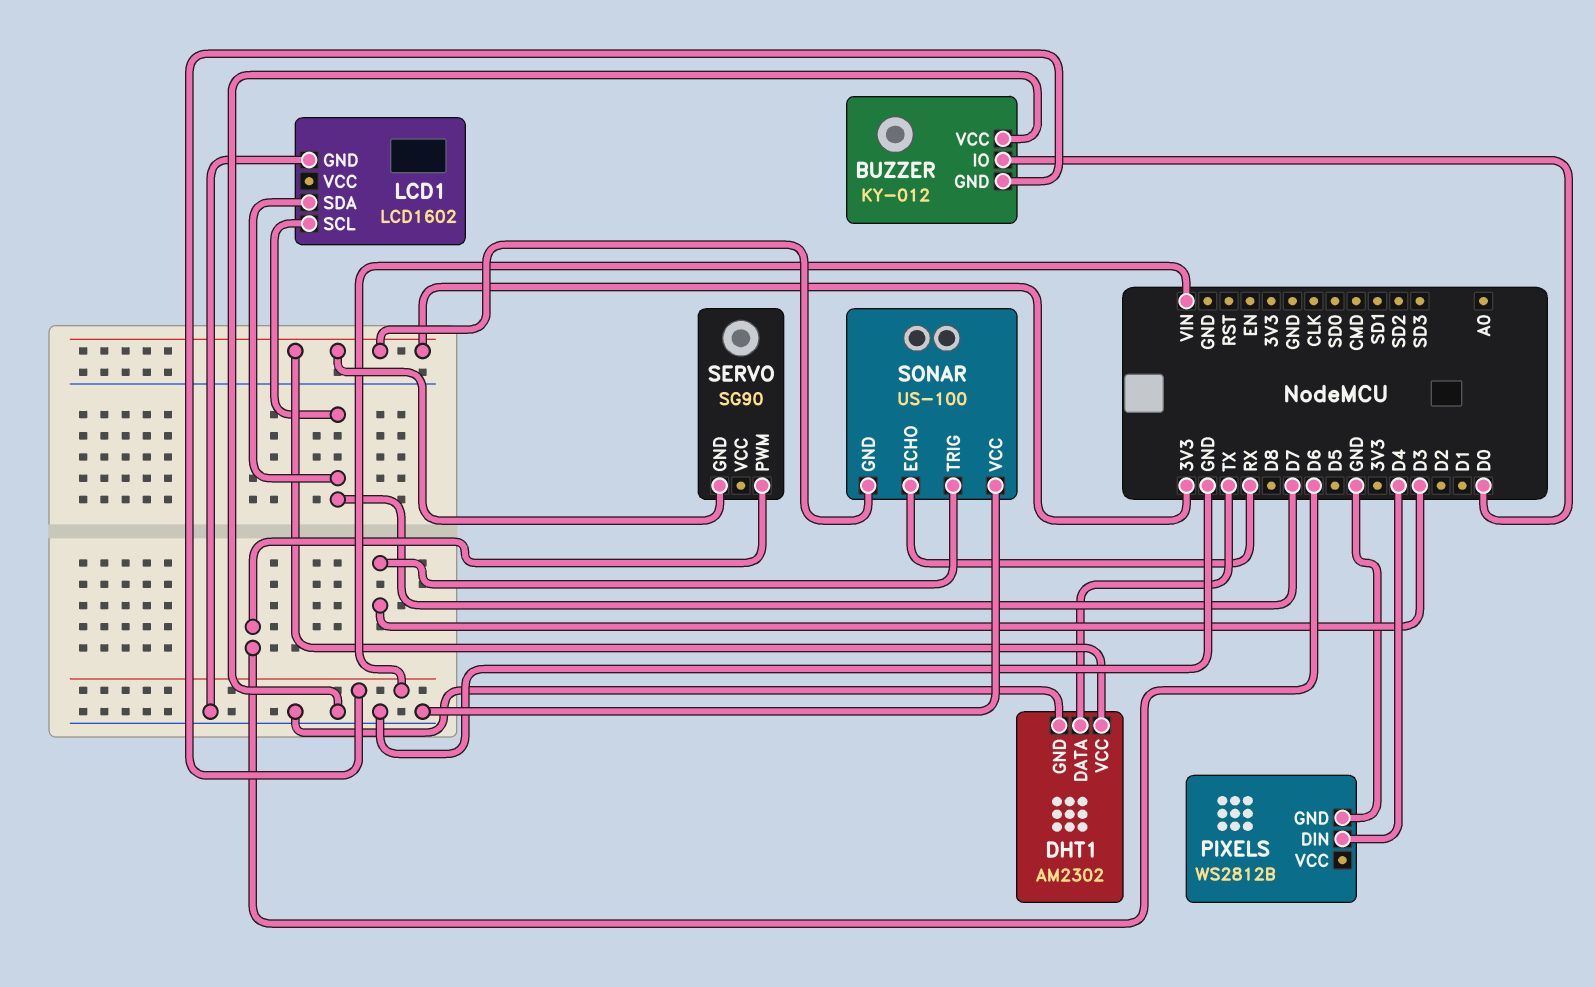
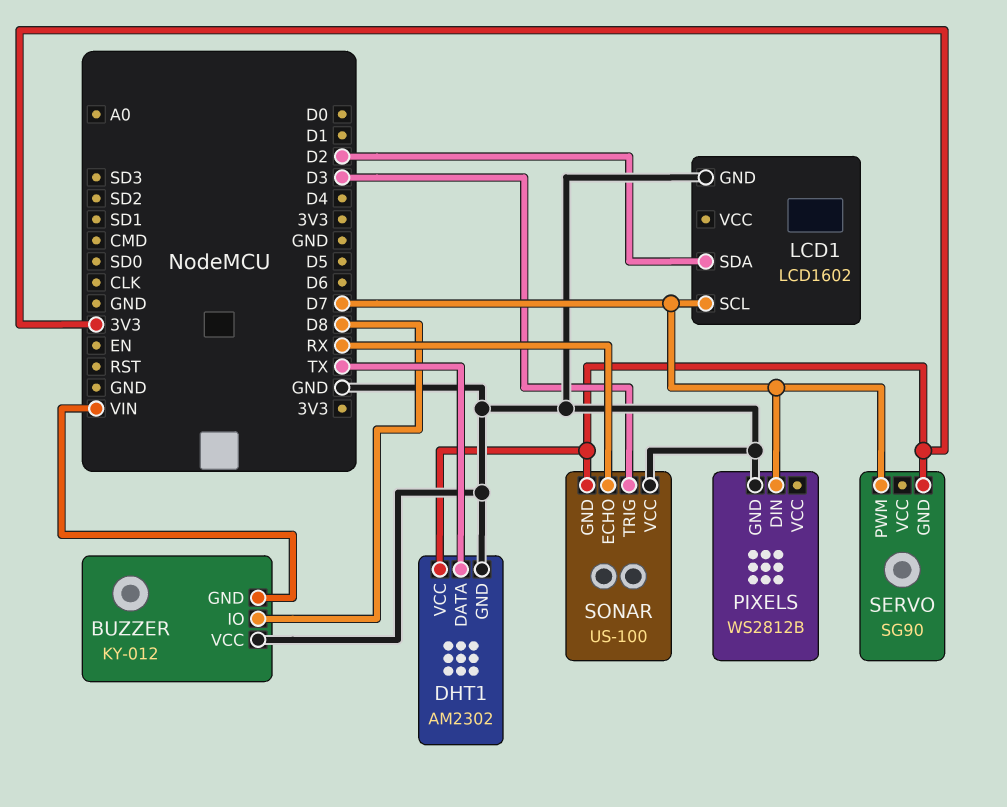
BUZZER pin IO: D0 -> D8
LCD1 pin SDA: D7 -> D2
PIXELS pin DIN: D4 -> D7
SERVO pin PWM: D6 -> D7

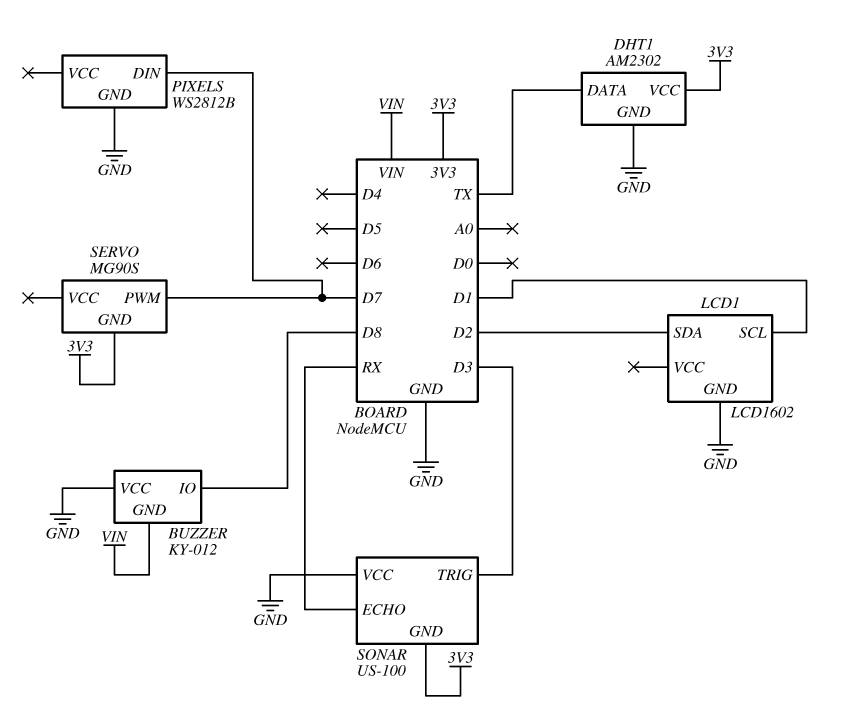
LCD1 pin SCL: D7 -> D1
SERVO: SG90 -> MG90S

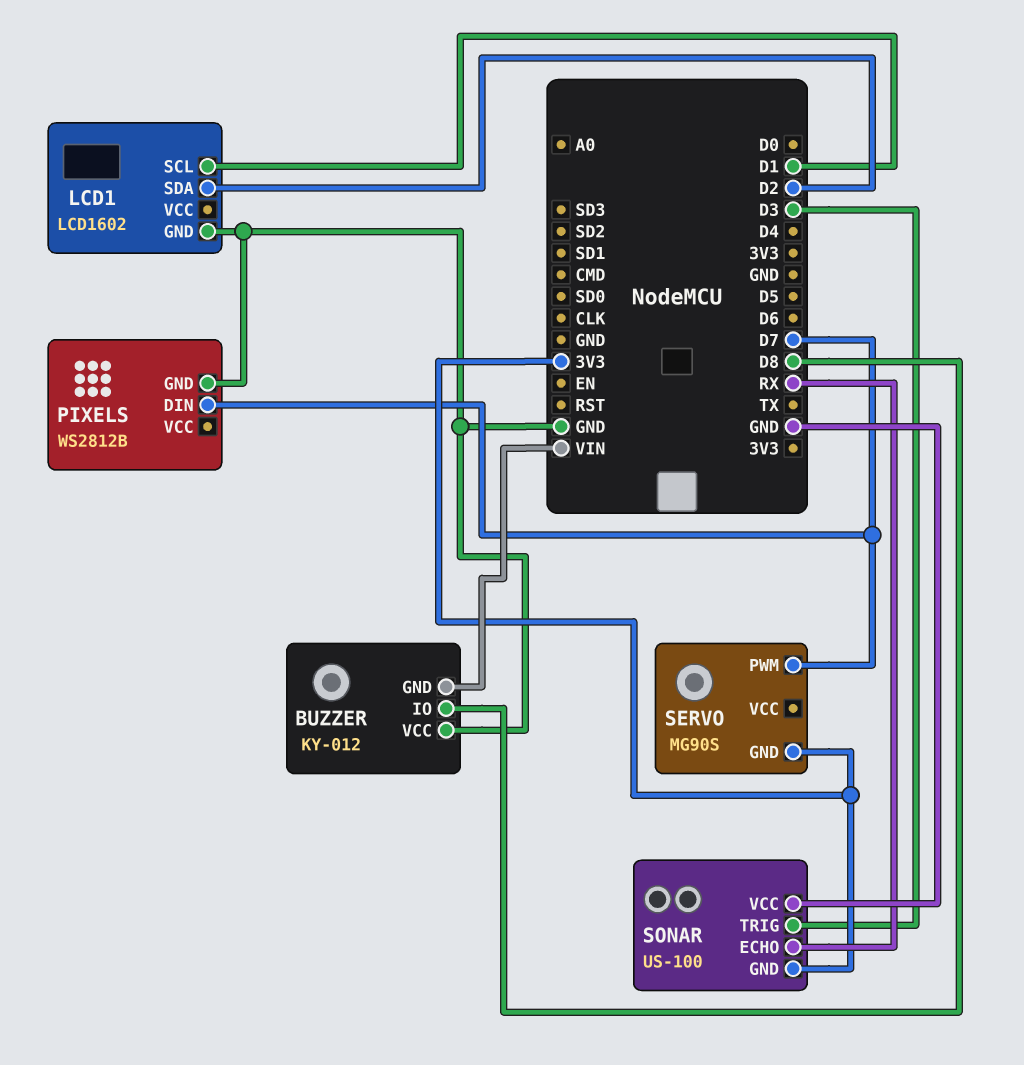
DHT1: AM2302 -> none
DHT1 pin DATA: TX -> none
DHT1 pin GND: GND -> none
DHT1 pin VCC: 3V3 -> none

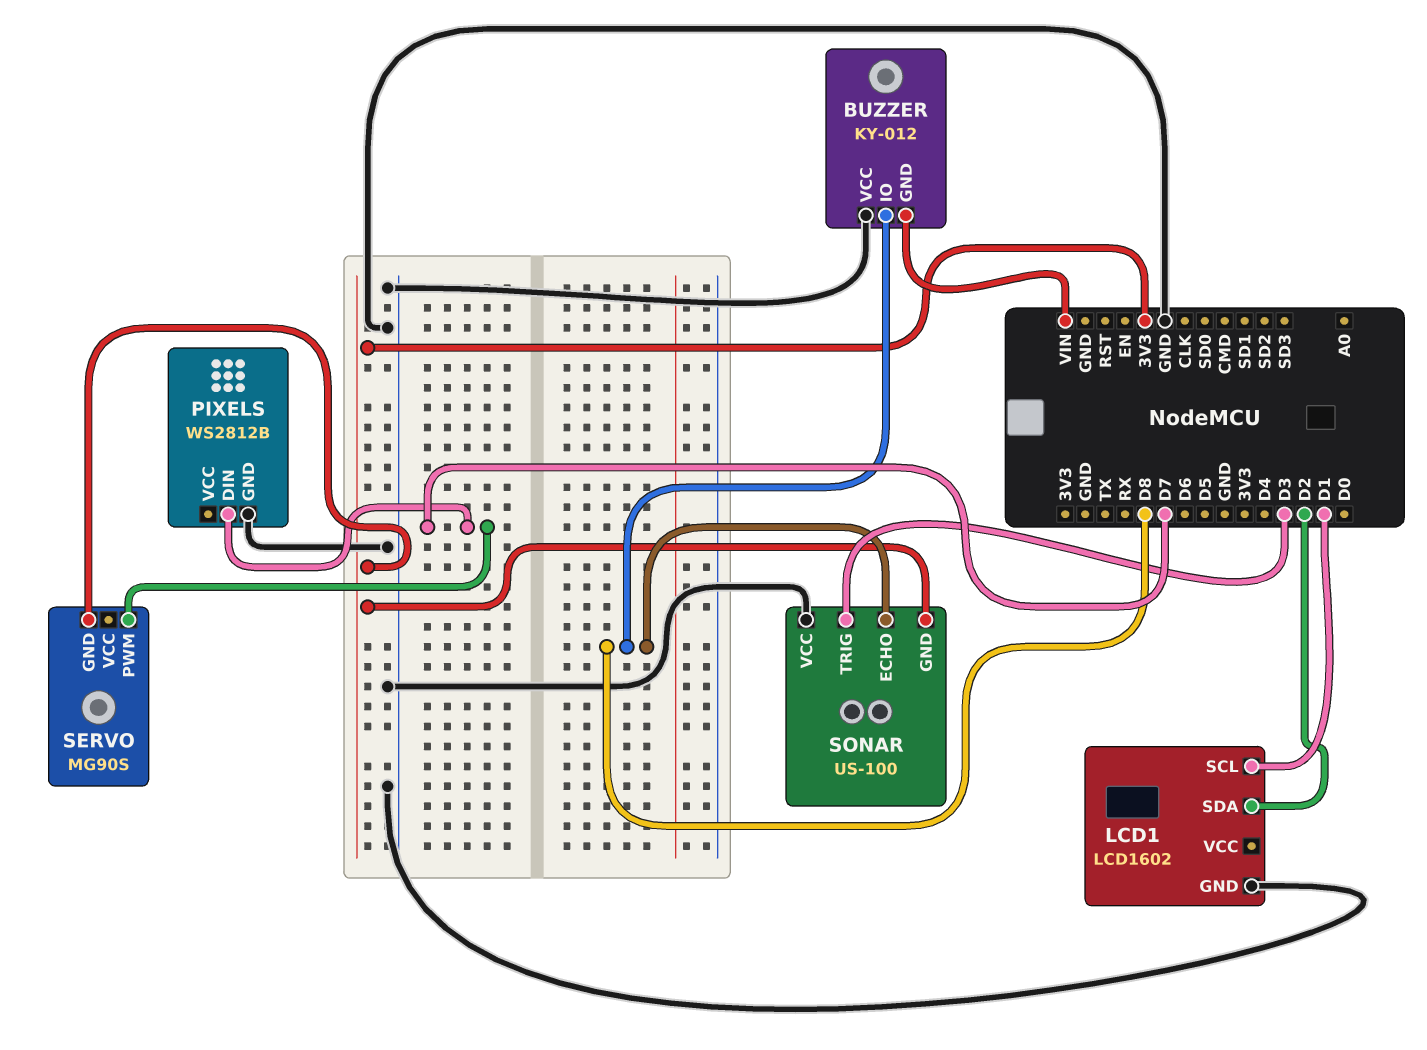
SONAR pin ECHO: RX -> D8

